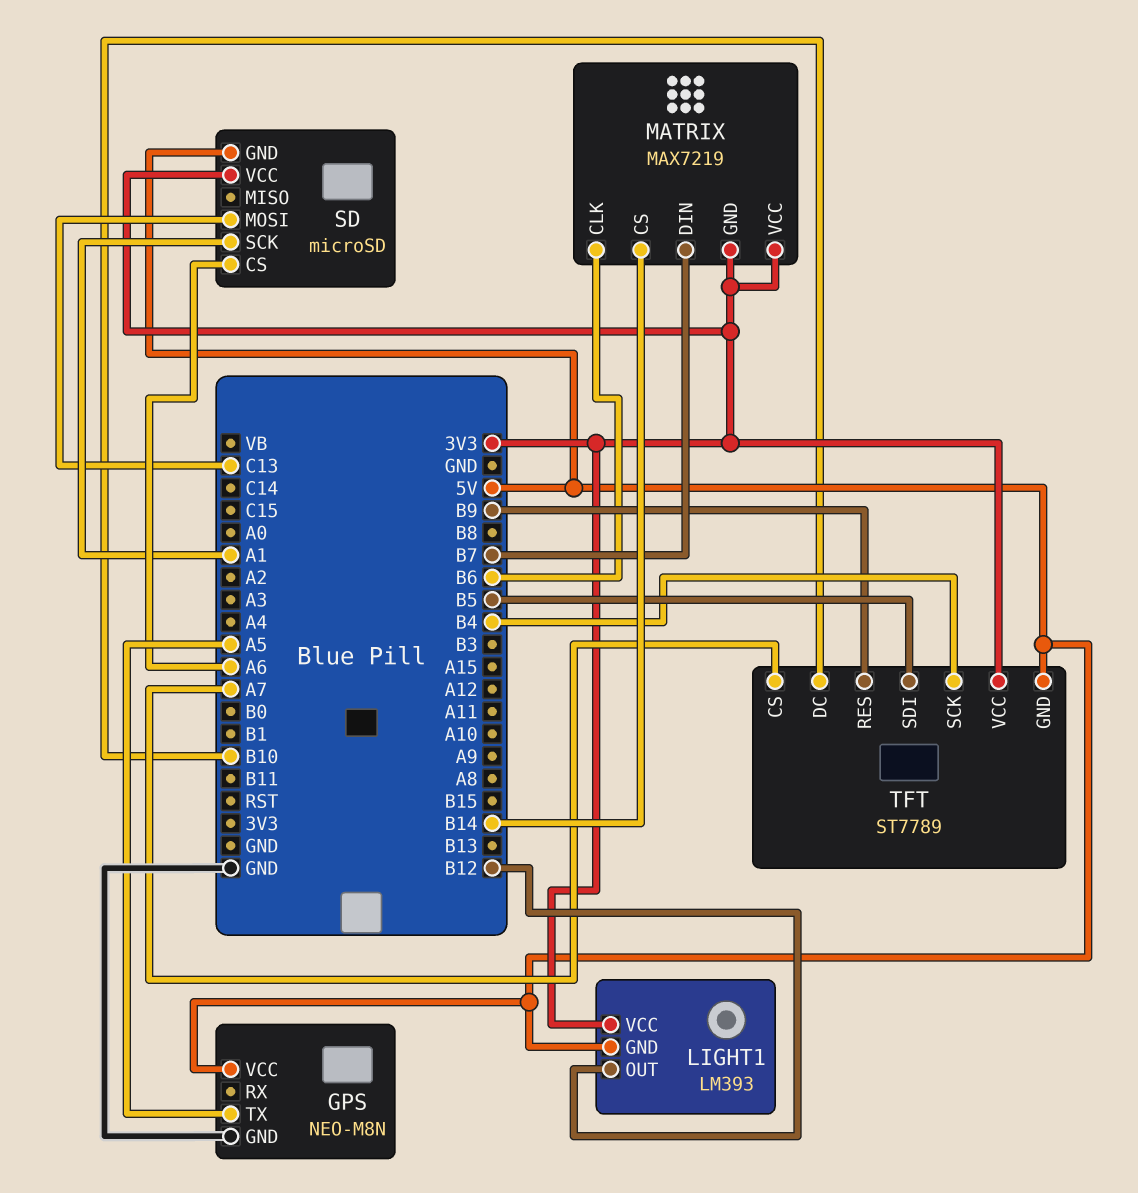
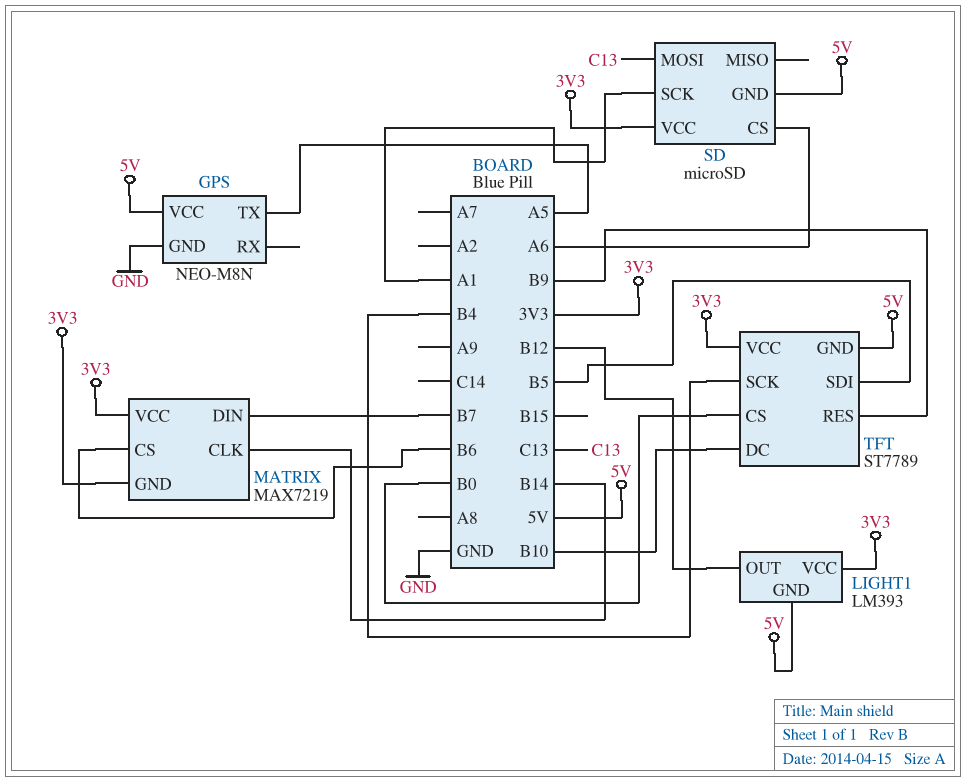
MATRIX pin CLK: B6 -> B14
MATRIX pin CS: B14 -> B6
TFT pin CS: A7 -> B0

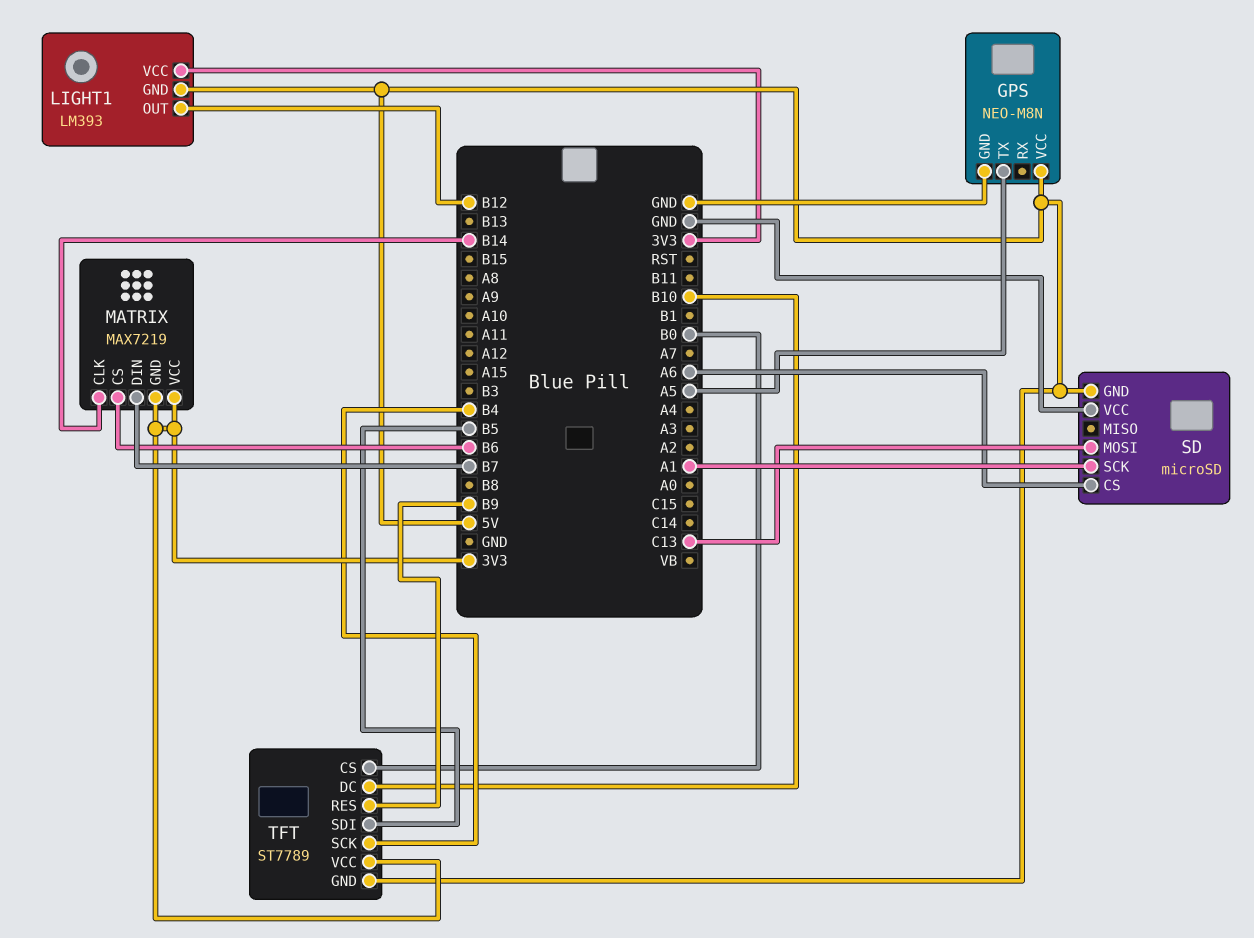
SD pin VCC: 3V3 -> GND

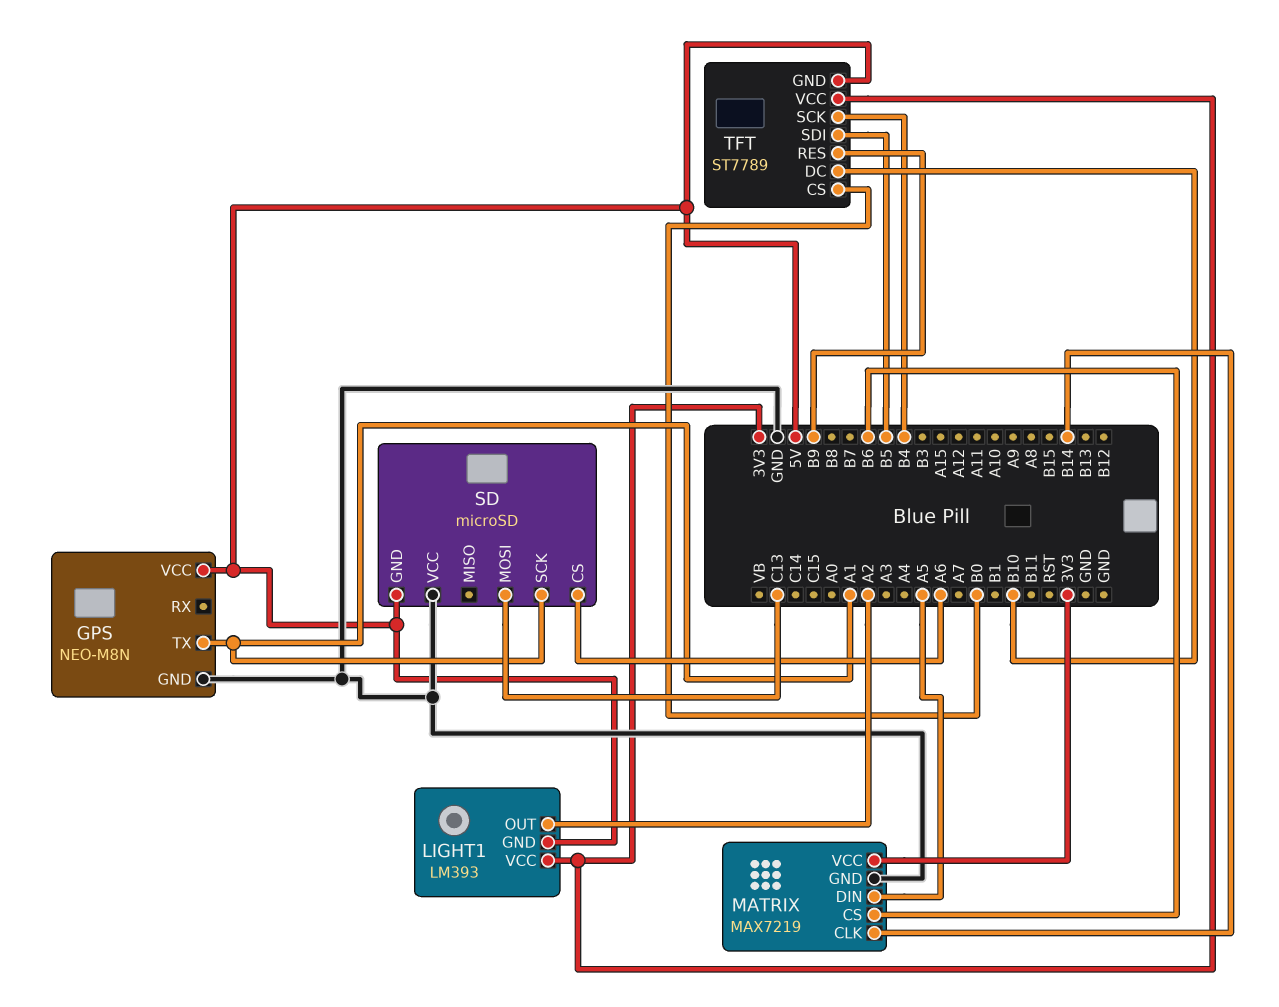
GPS pin TX: A5 -> A1
LIGHT1 pin OUT: B12 -> A2
MATRIX pin DIN: B7 -> A5
MATRIX pin GND: 3V3 -> GND

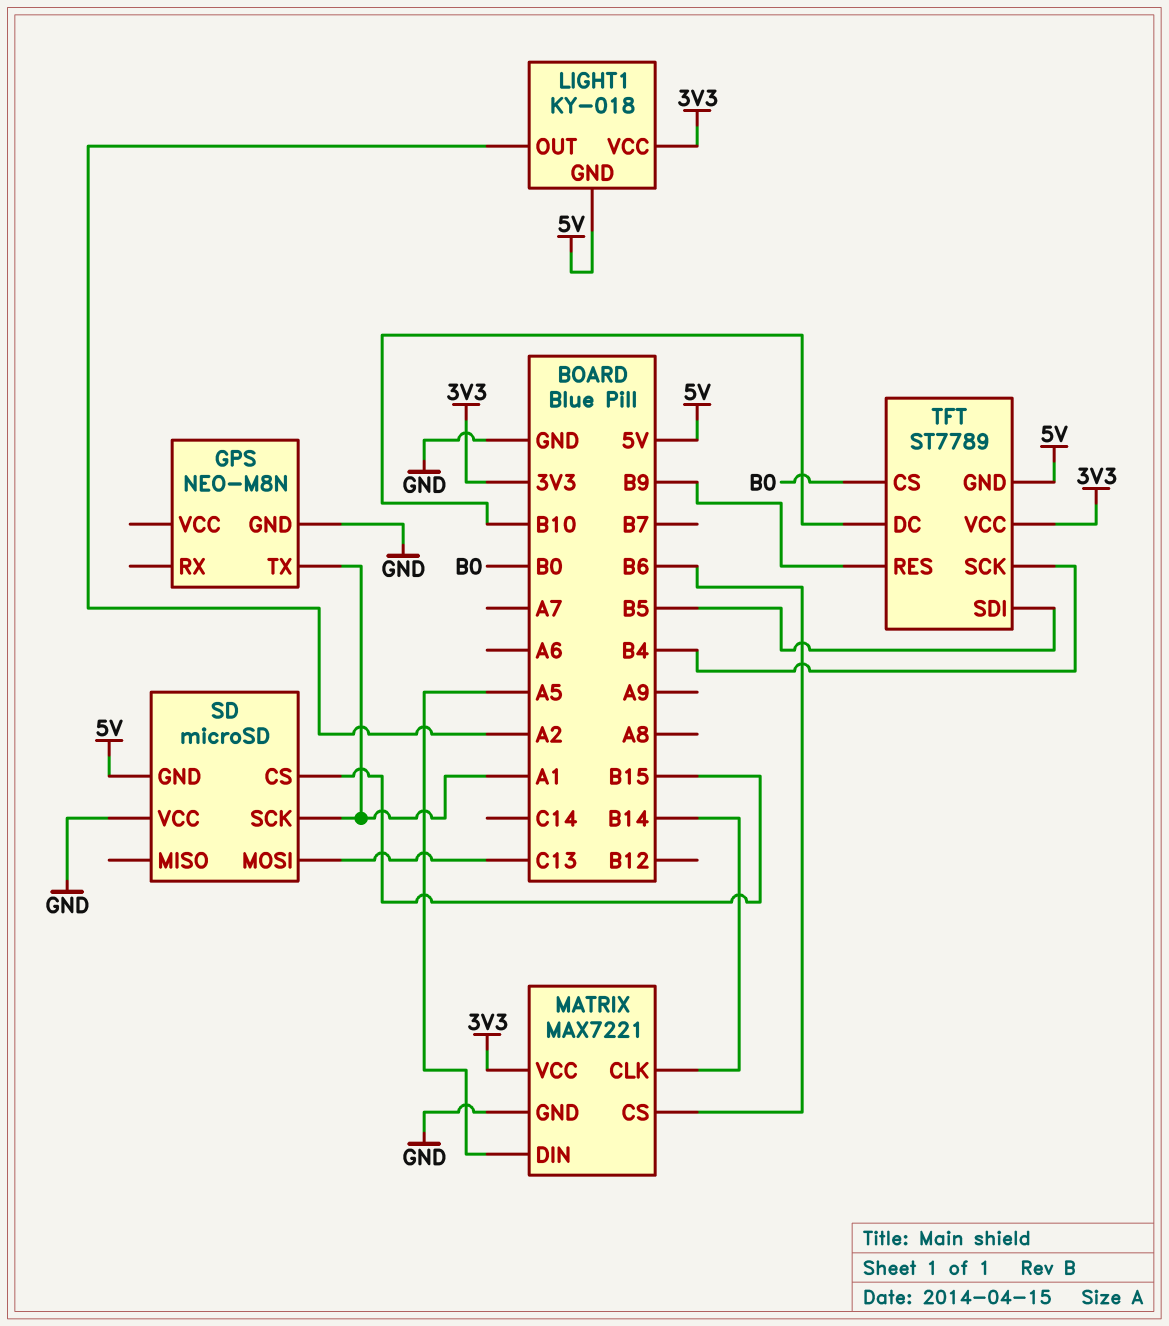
GPS pin VCC: 5V -> none
LIGHT1: LM393 -> KY-018
MATRIX: MAX7219 -> MAX7221
SD pin CS: A6 -> B15

